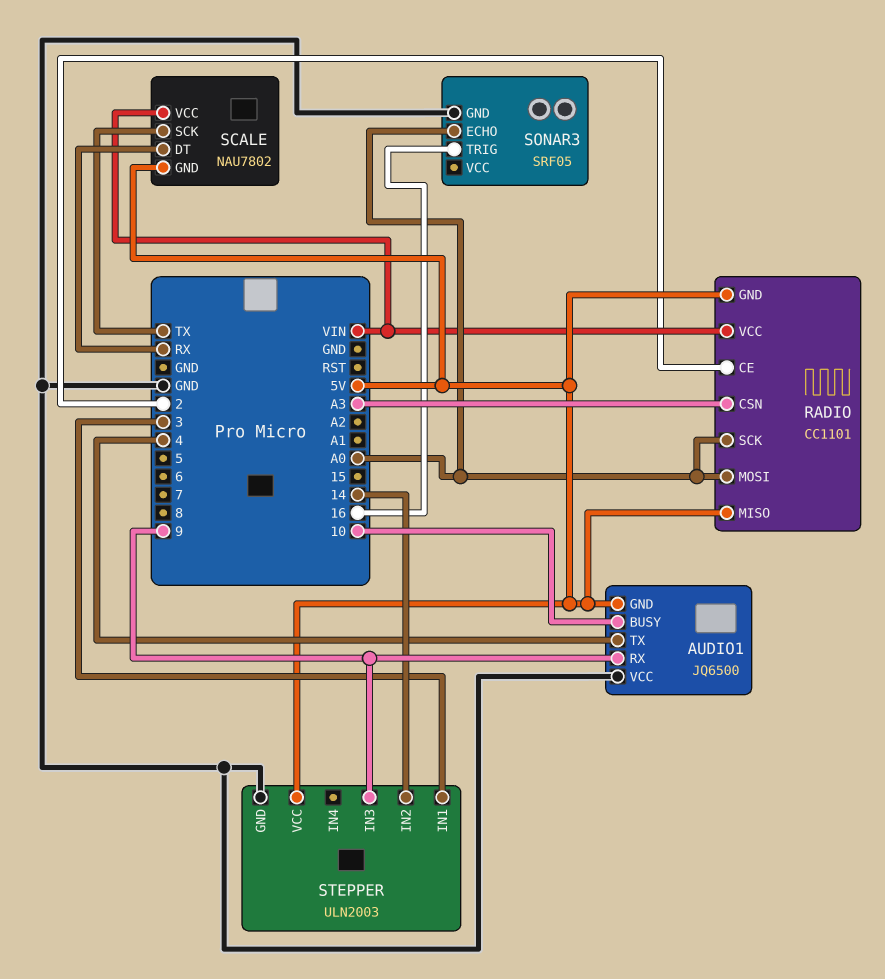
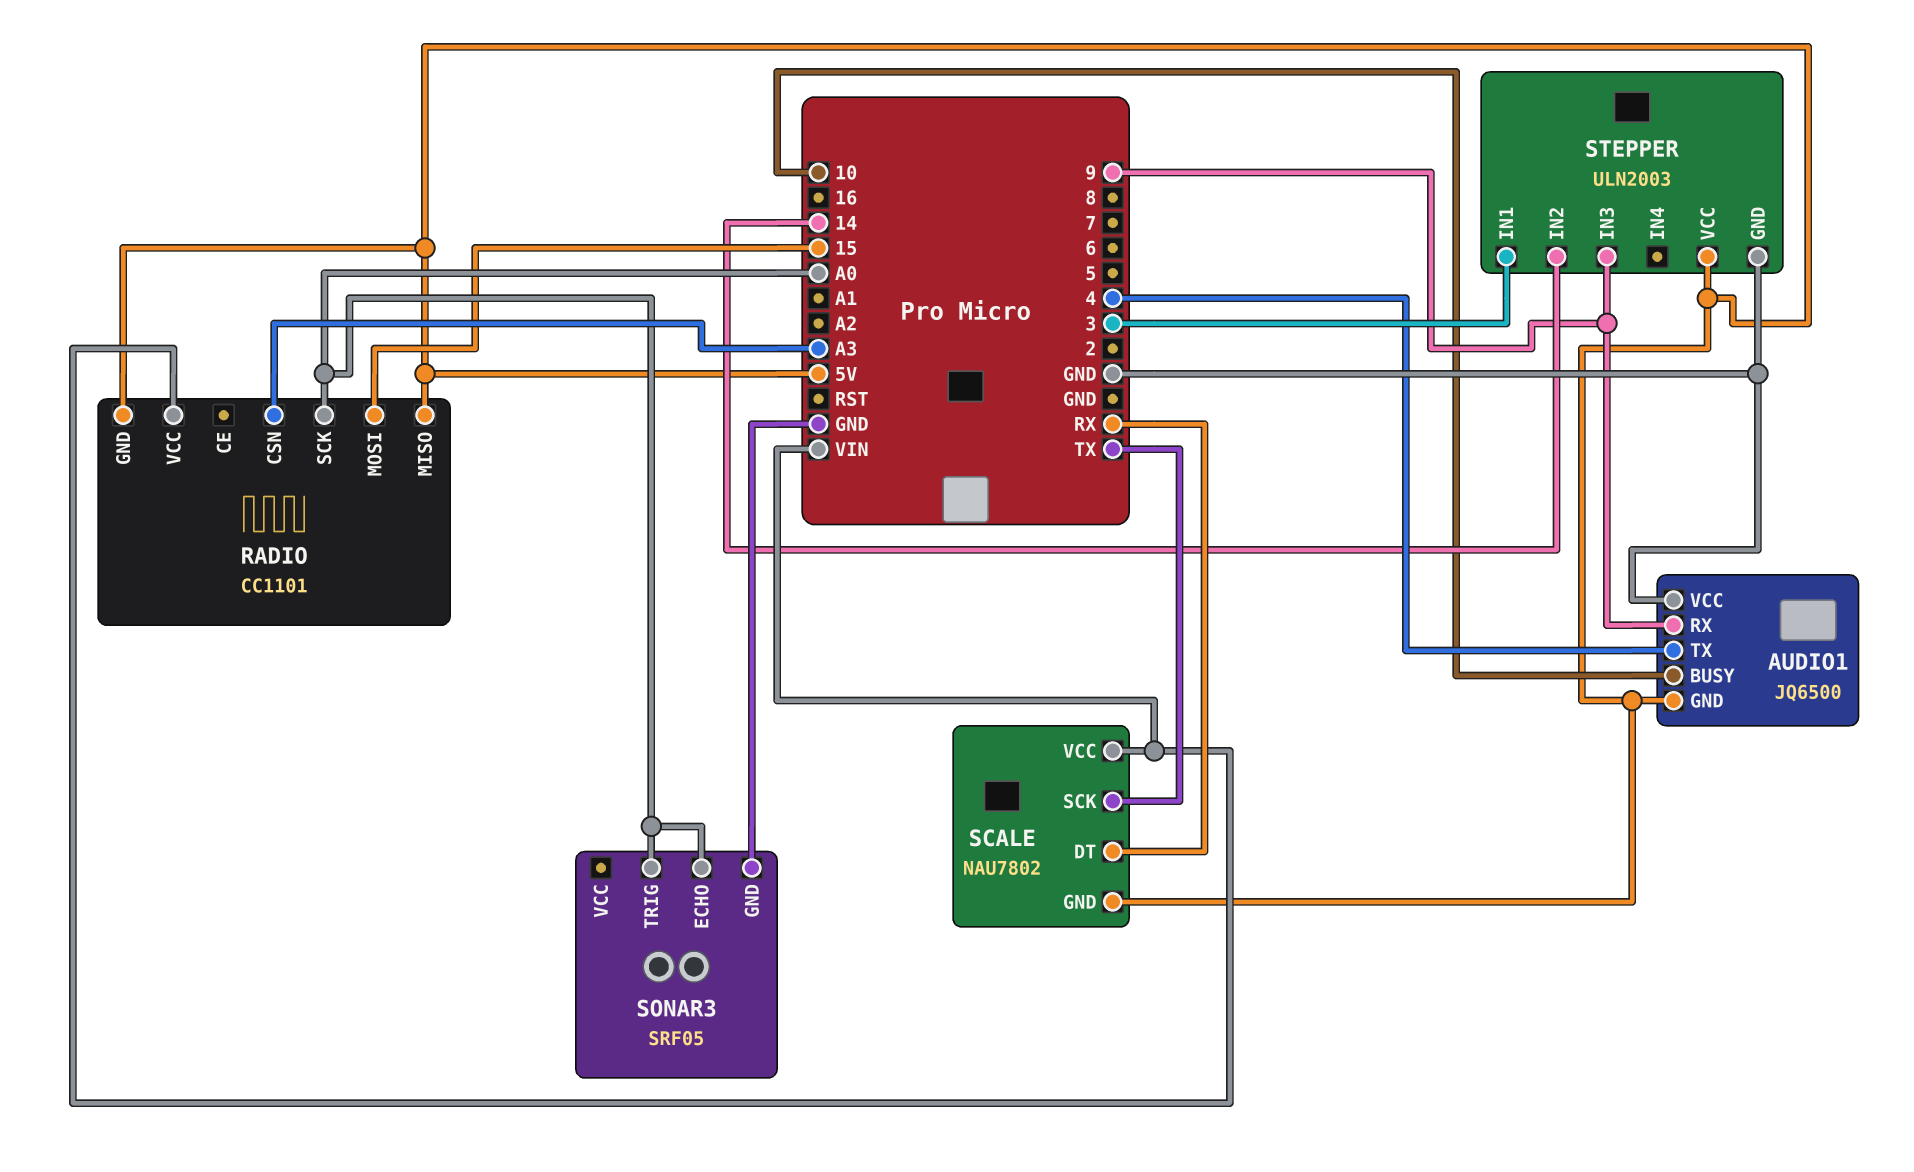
RADIO pin CE: 2 -> none
RADIO pin MOSI: A0 -> 15
SONAR3 pin TRIG: 16 -> A0

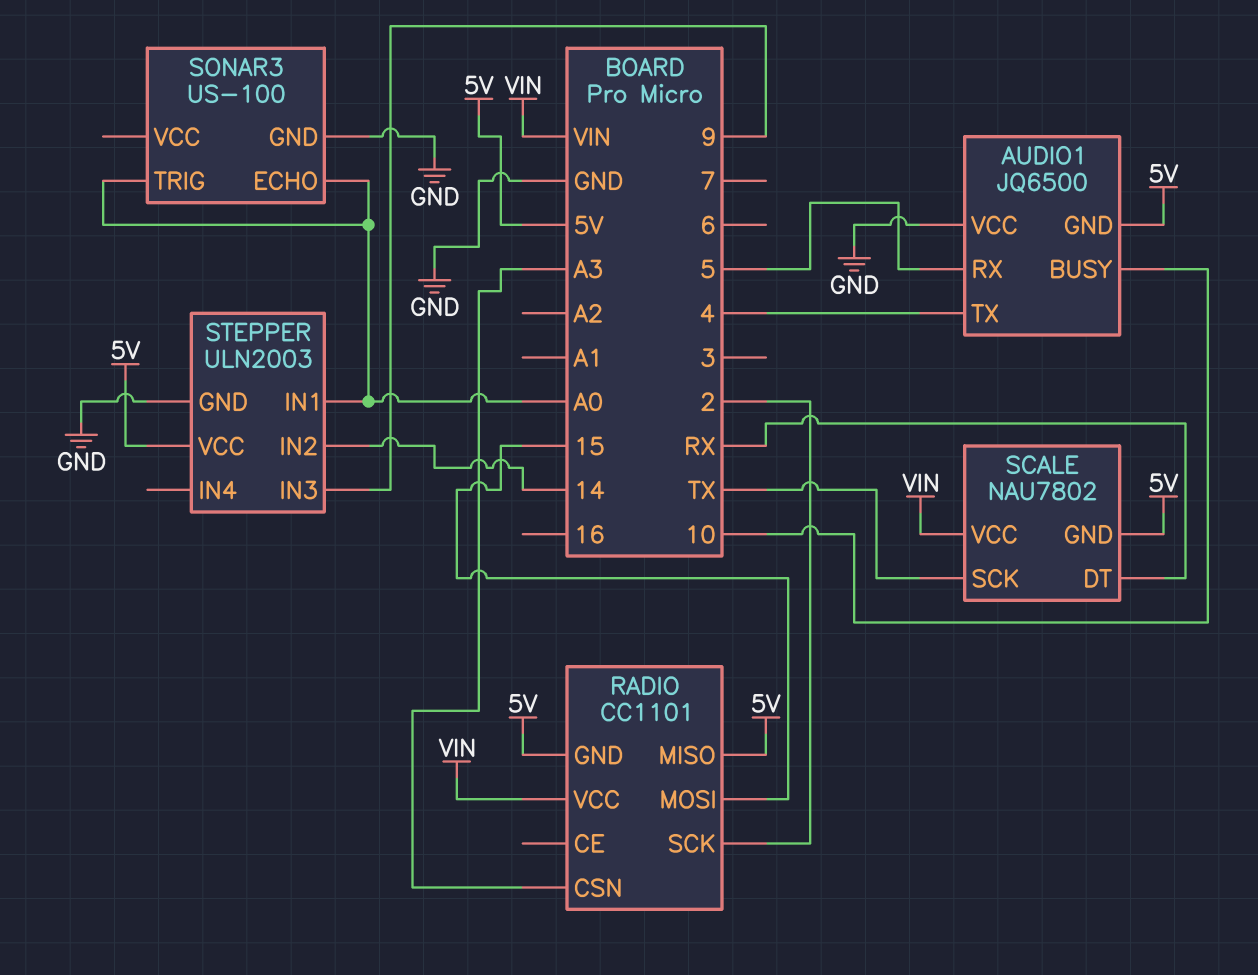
AUDIO1 pin RX: 9 -> 5
RADIO pin SCK: A0 -> 2
SONAR3: SRF05 -> US-100
STEPPER pin IN1: 3 -> A0

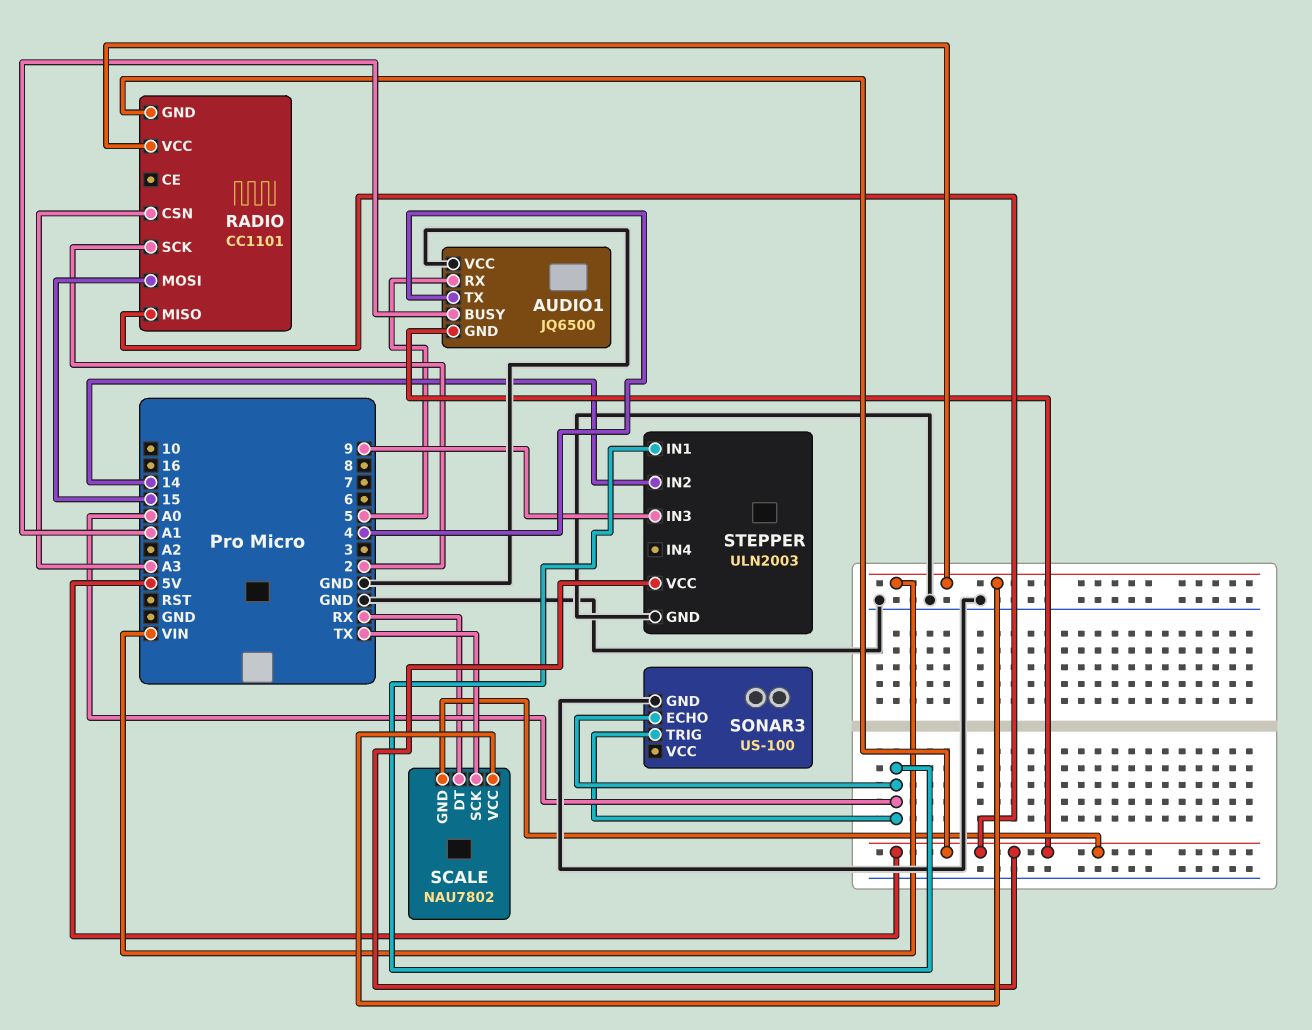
AUDIO1 pin BUSY: 10 -> A1

